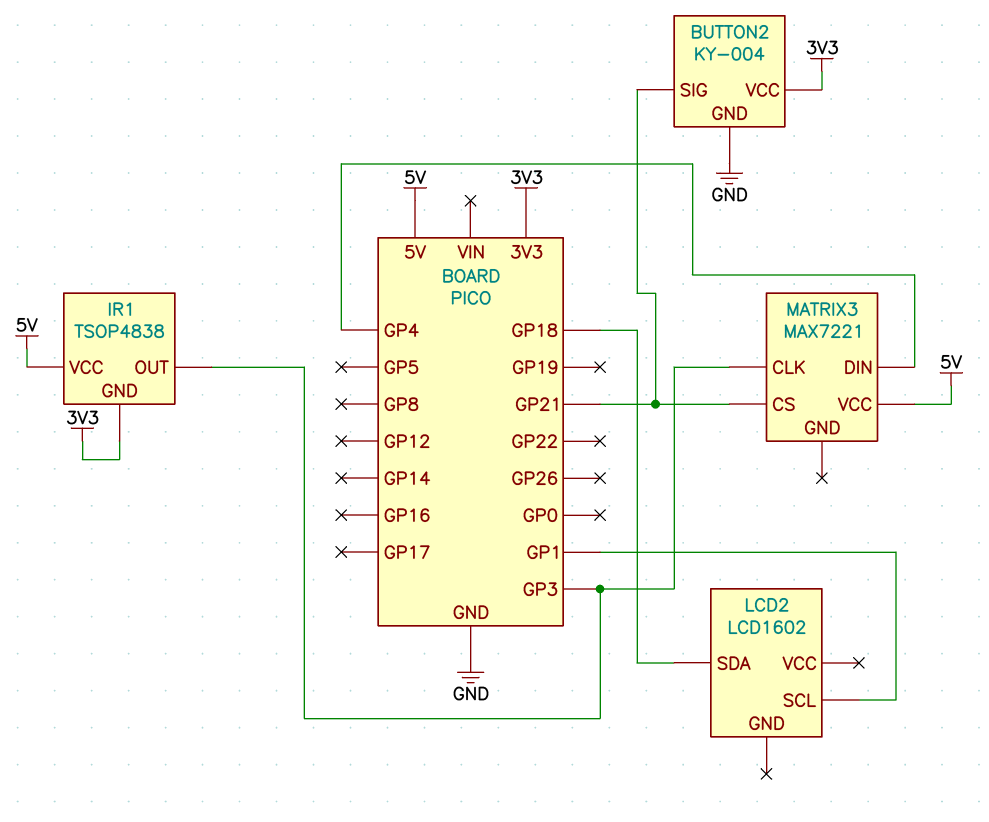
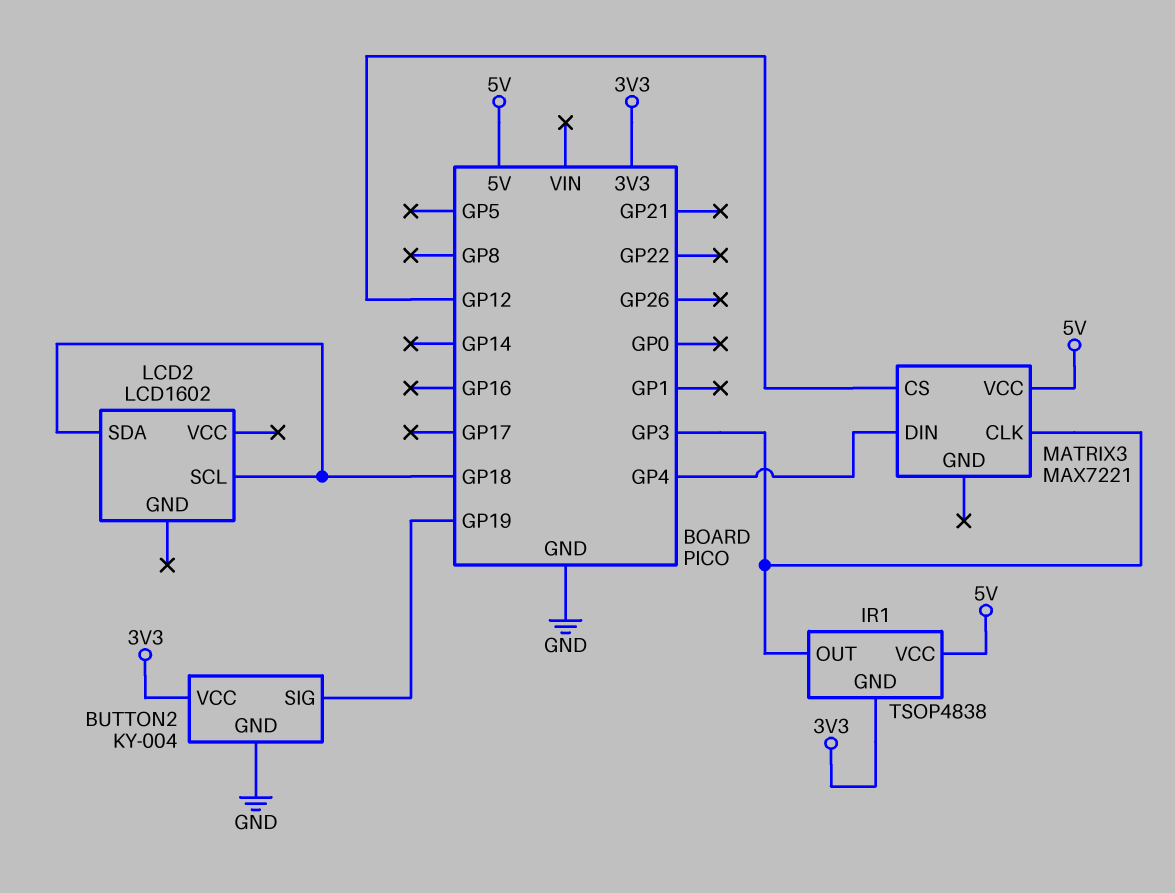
BUTTON2 pin SIG: GP21 -> GP19
LCD2 pin SCL: GP1 -> GP18
MATRIX3 pin CS: GP21 -> GP12

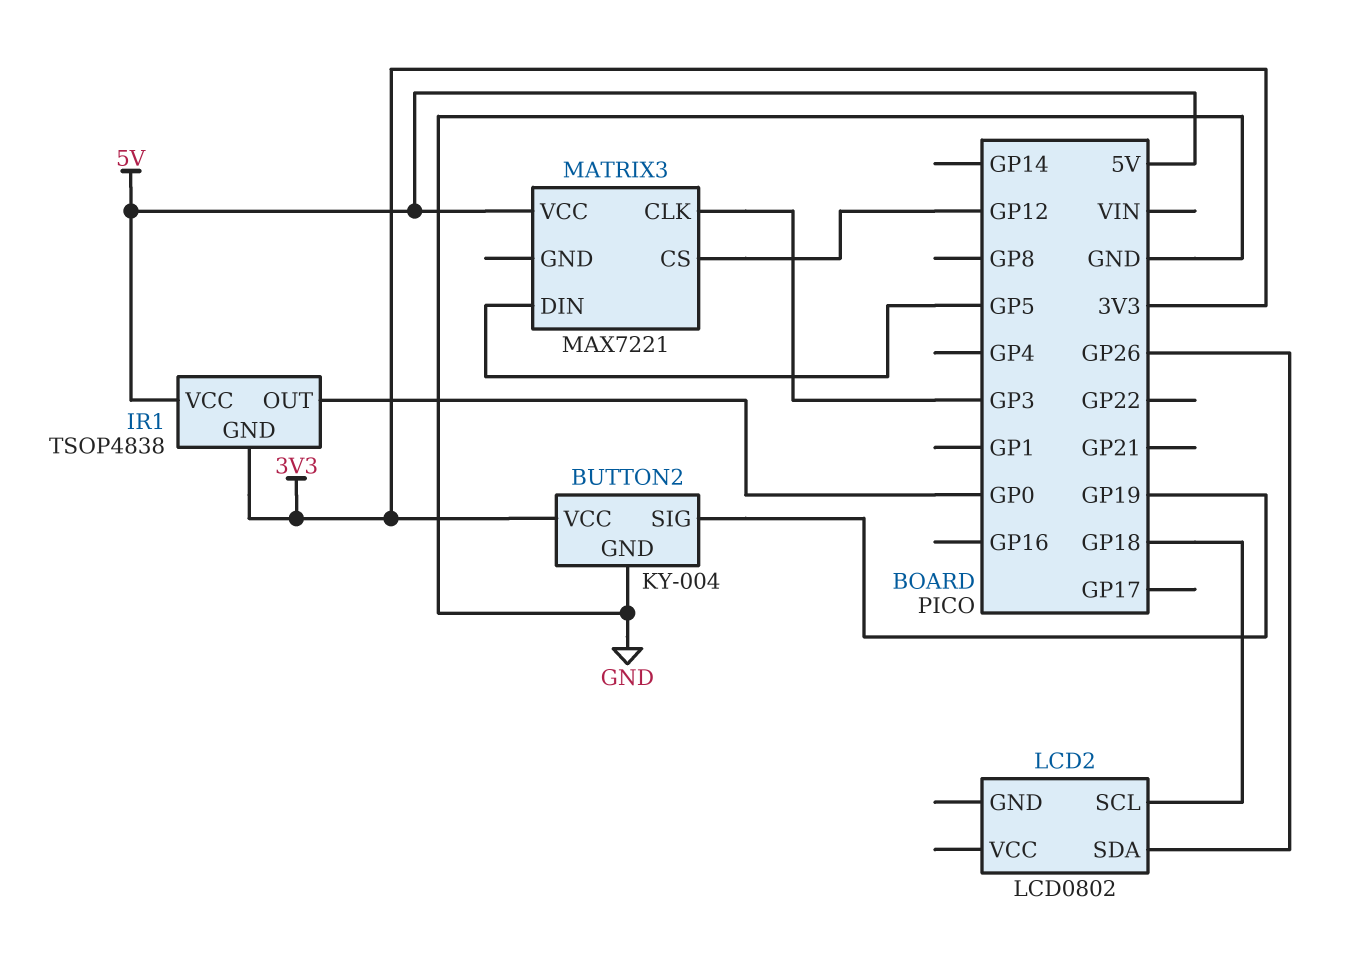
IR1 pin OUT: GP3 -> GP0
LCD2: LCD1602 -> LCD0802
LCD2 pin SDA: GP18 -> GP26
MATRIX3 pin DIN: GP4 -> GP5

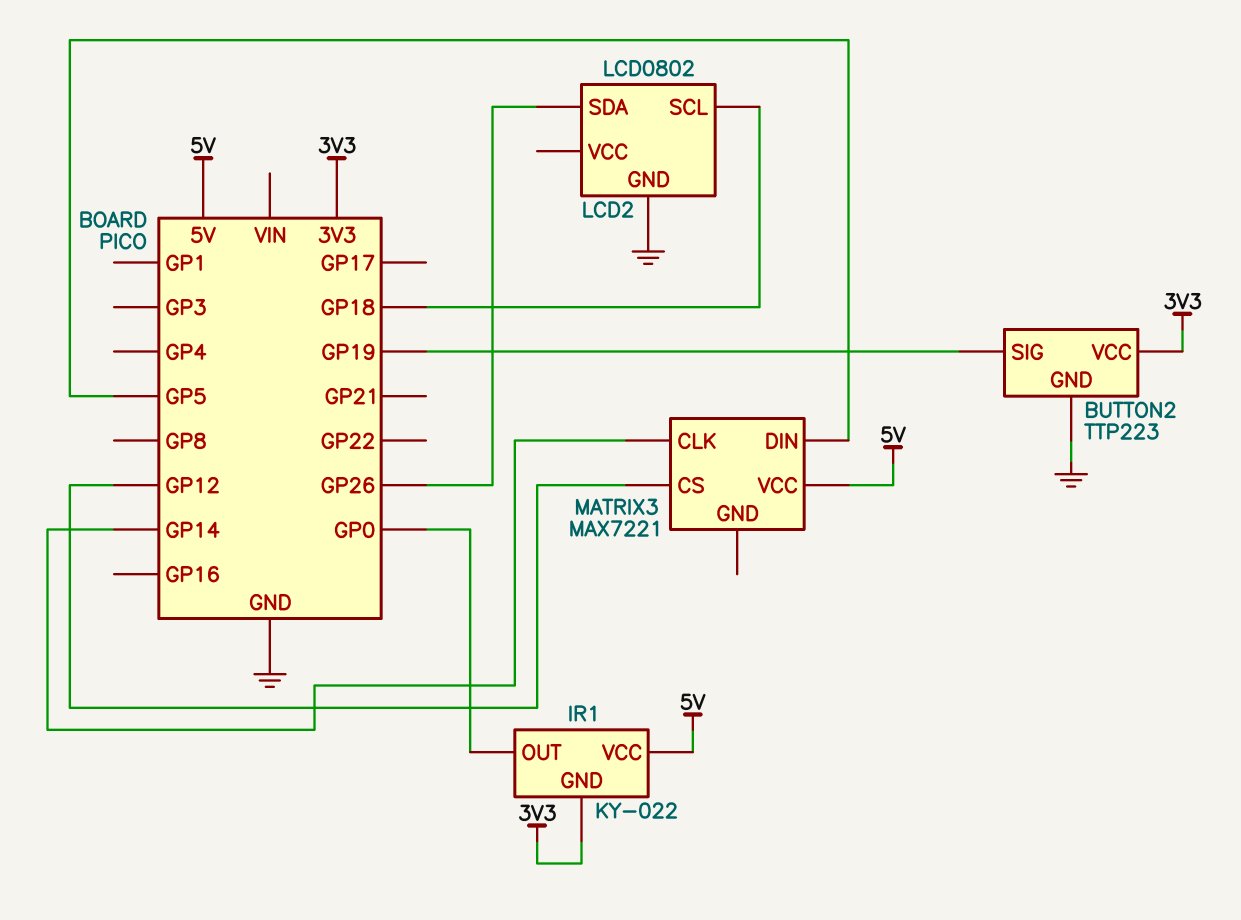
BUTTON2: KY-004 -> TTP223
IR1: TSOP4838 -> KY-022
LCD2 pin GND: none -> GND
MATRIX3 pin CLK: GP3 -> GP14

